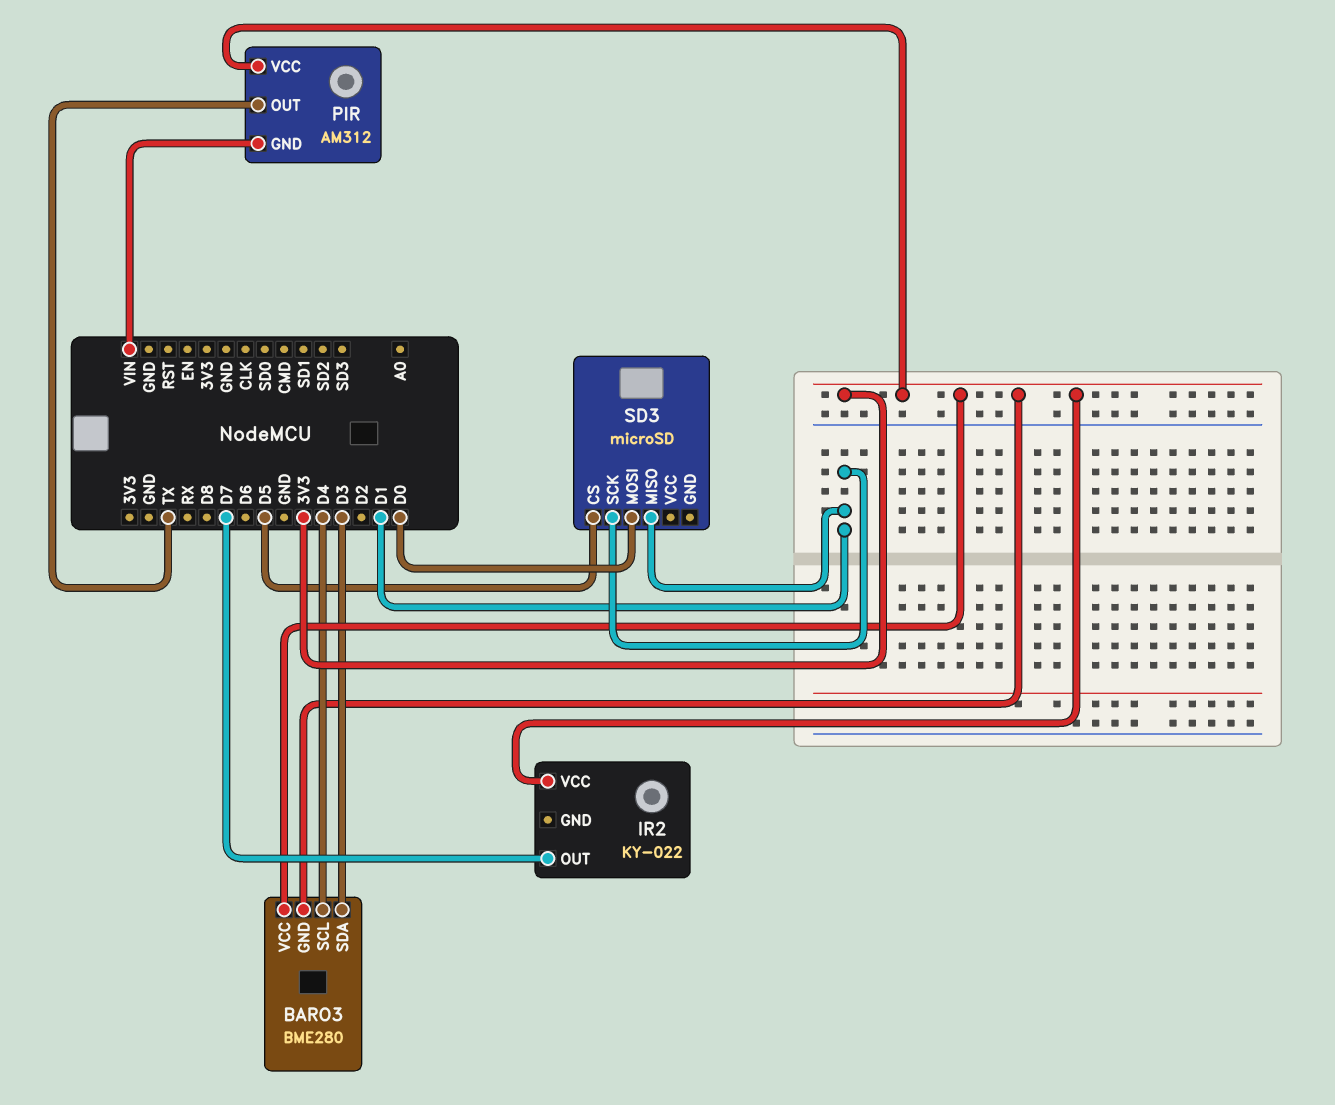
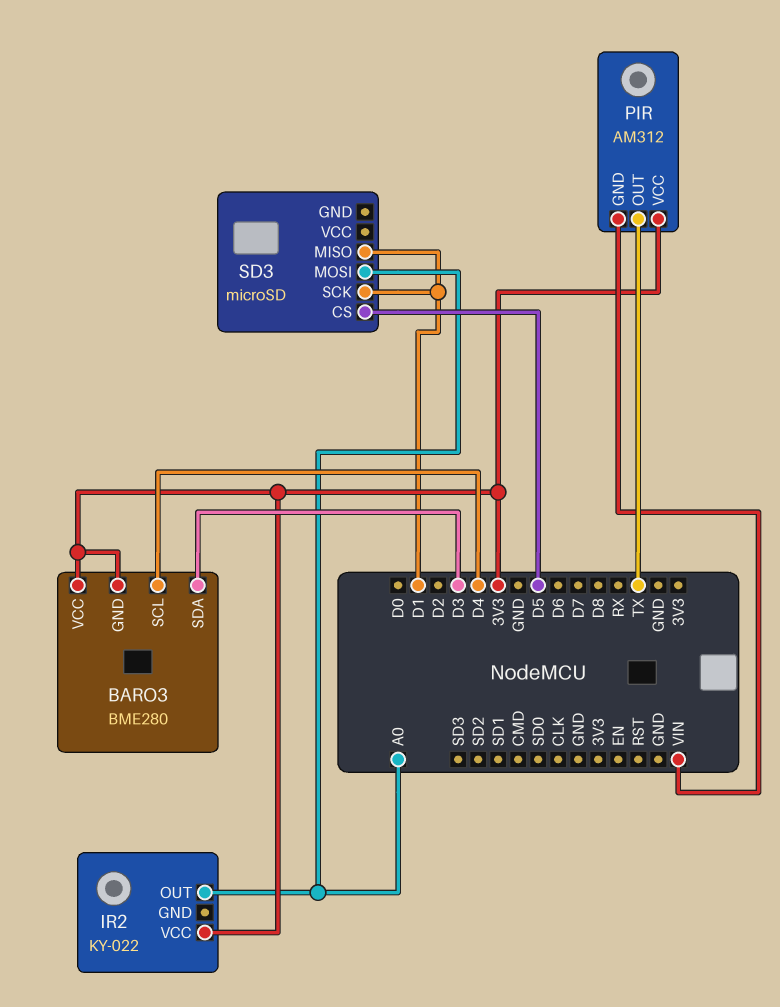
IR2 pin OUT: D7 -> A0
SD3 pin MOSI: D0 -> A0

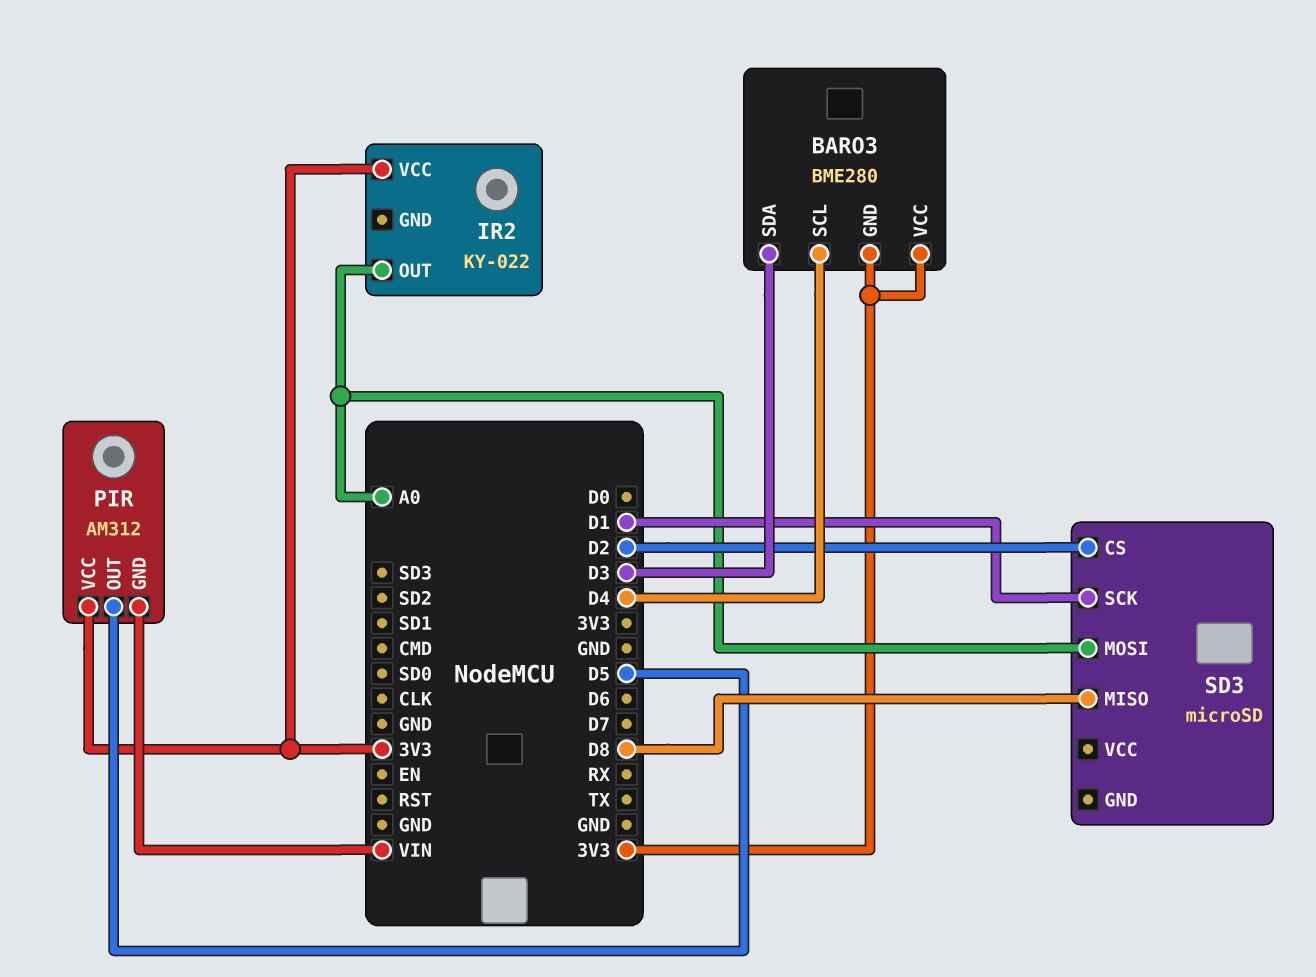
PIR pin OUT: TX -> D5
SD3 pin CS: D5 -> D2
SD3 pin MISO: D1 -> D8

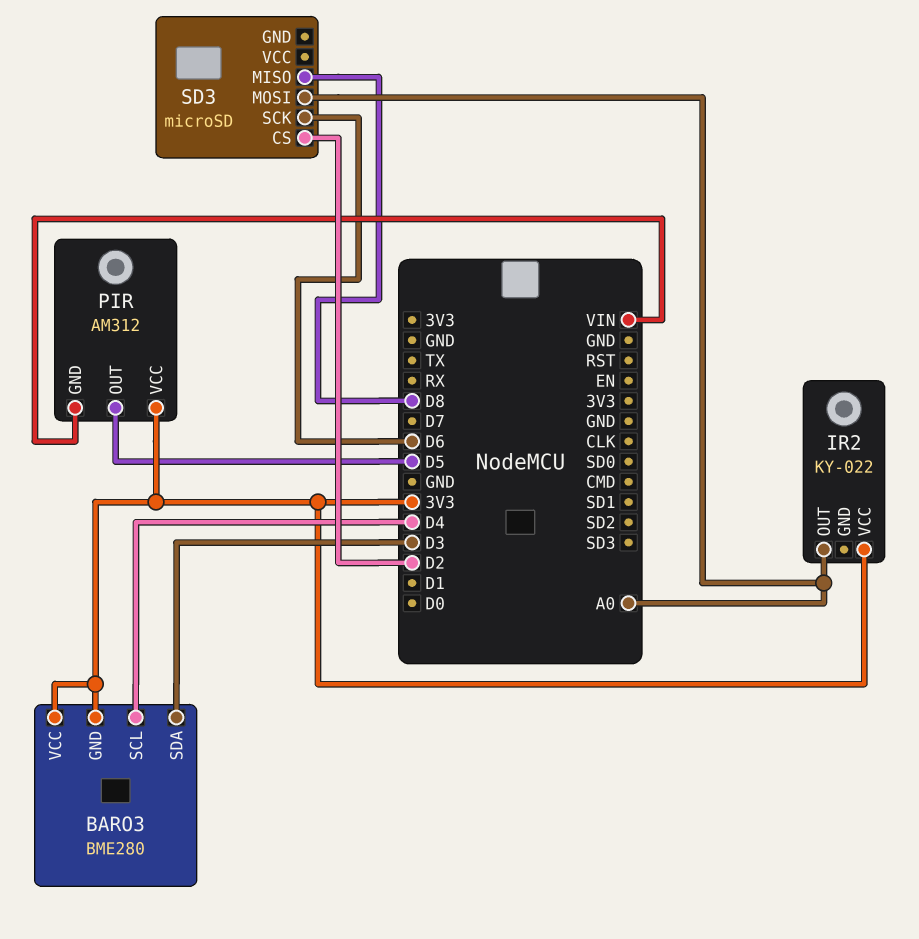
SD3 pin SCK: D1 -> D6

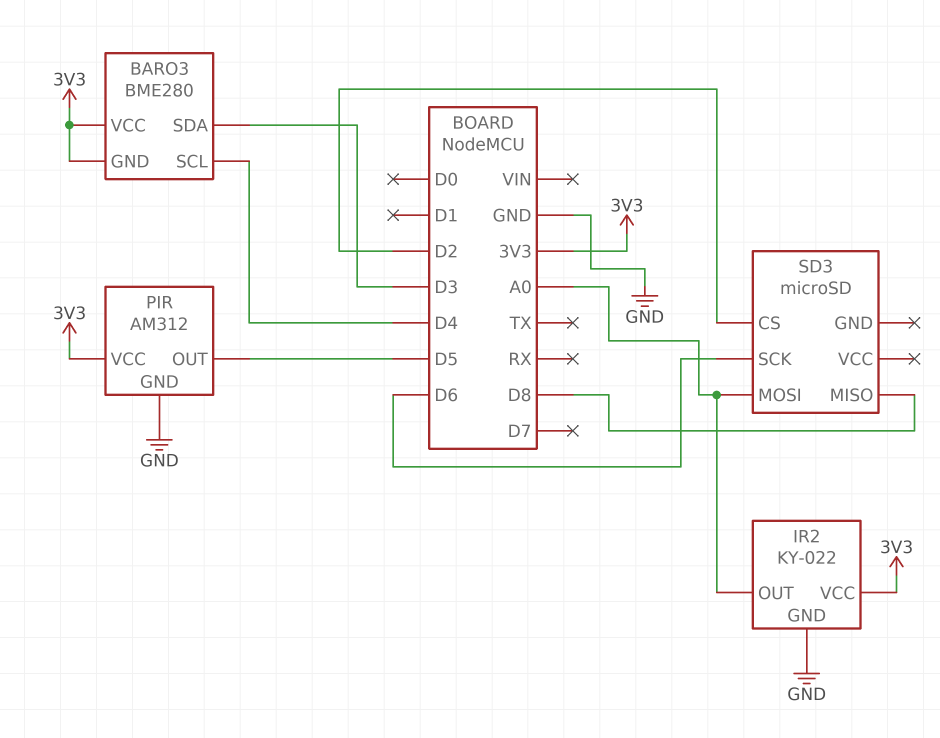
IR2 pin GND: none -> GND
PIR pin GND: VIN -> GND

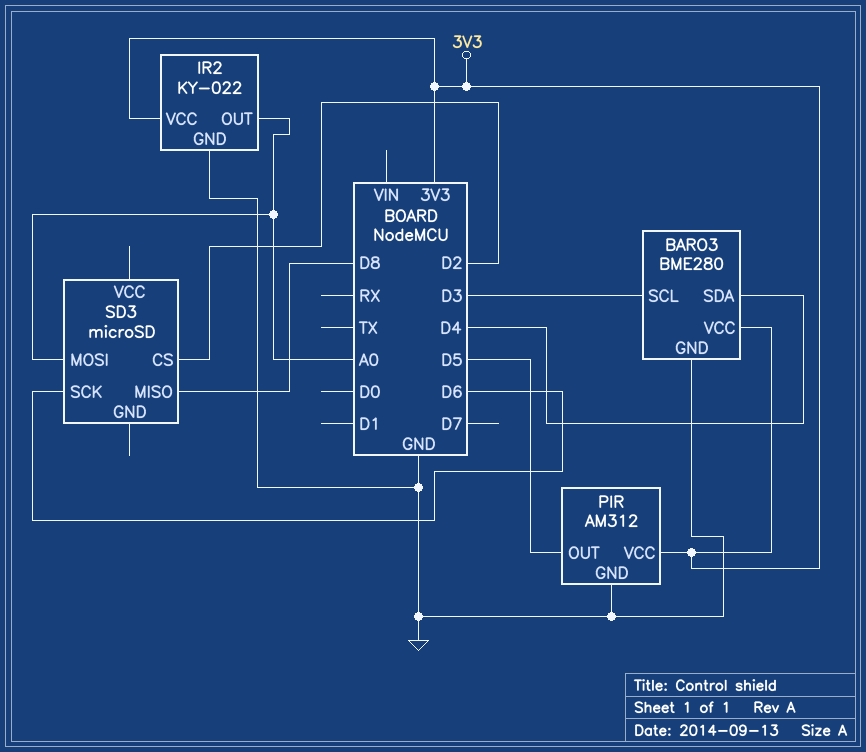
BARO3 pin GND: 3V3 -> GND
BARO3 pin SCL: D4 -> D3
BARO3 pin SDA: D3 -> D4

